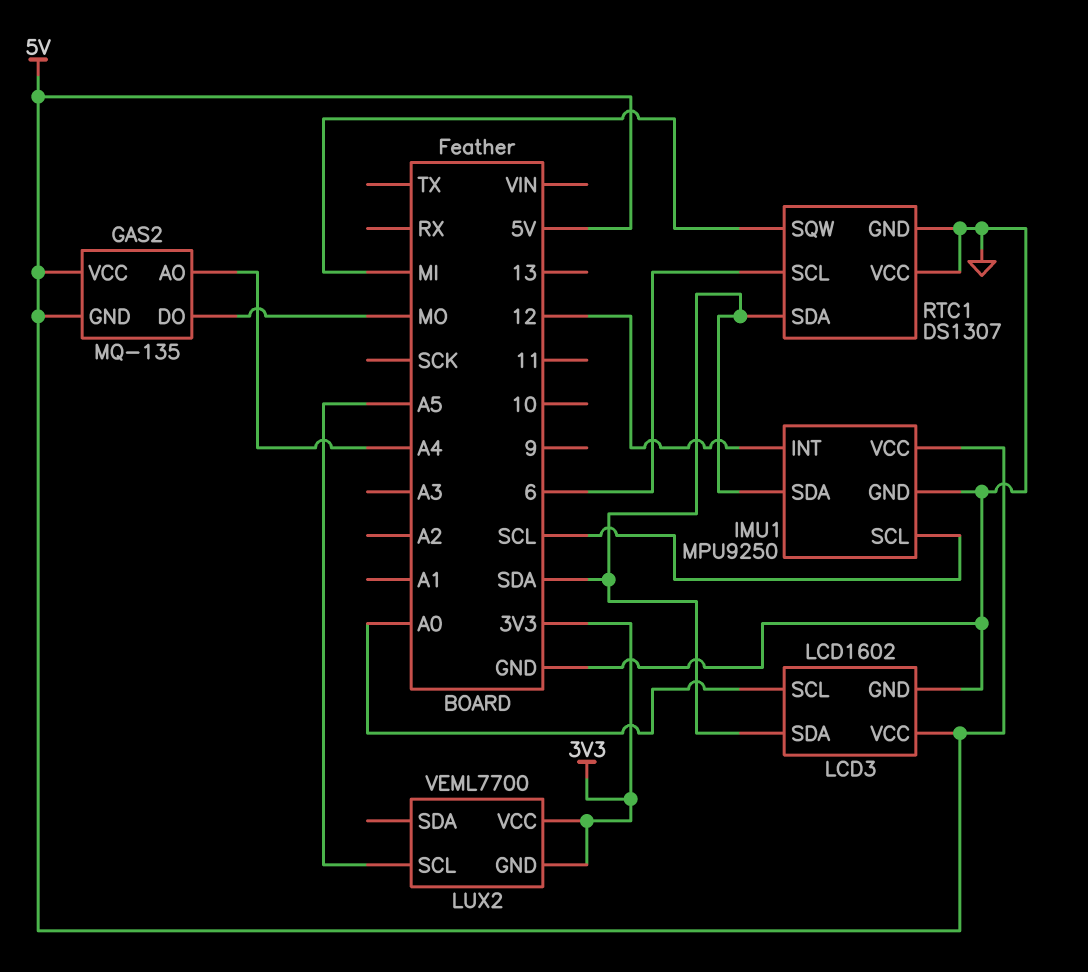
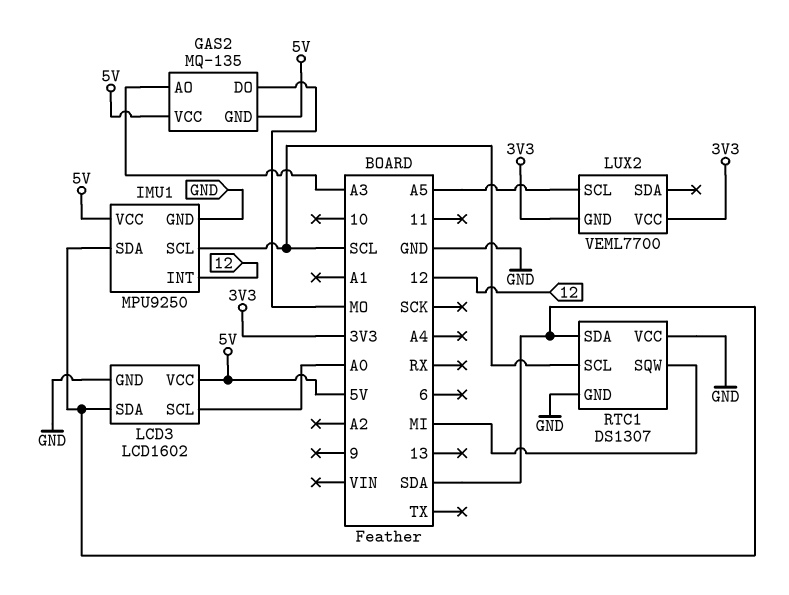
GAS2 pin AO: A4 -> A3
RTC1 pin SCL: 6 -> SCL

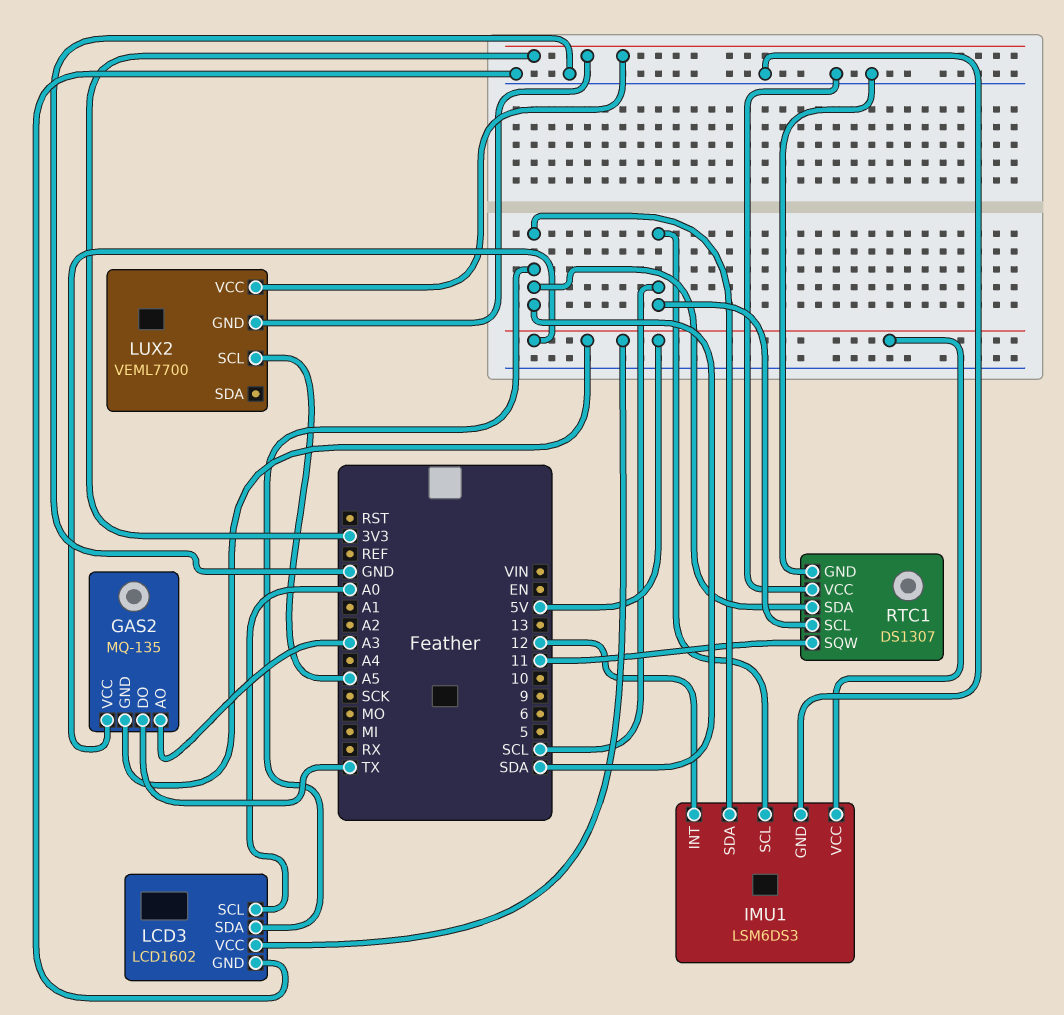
GAS2 pin DO: MO -> TX
IMU1: MPU9250 -> LSM6DS3
RTC1 pin SQW: MI -> 11

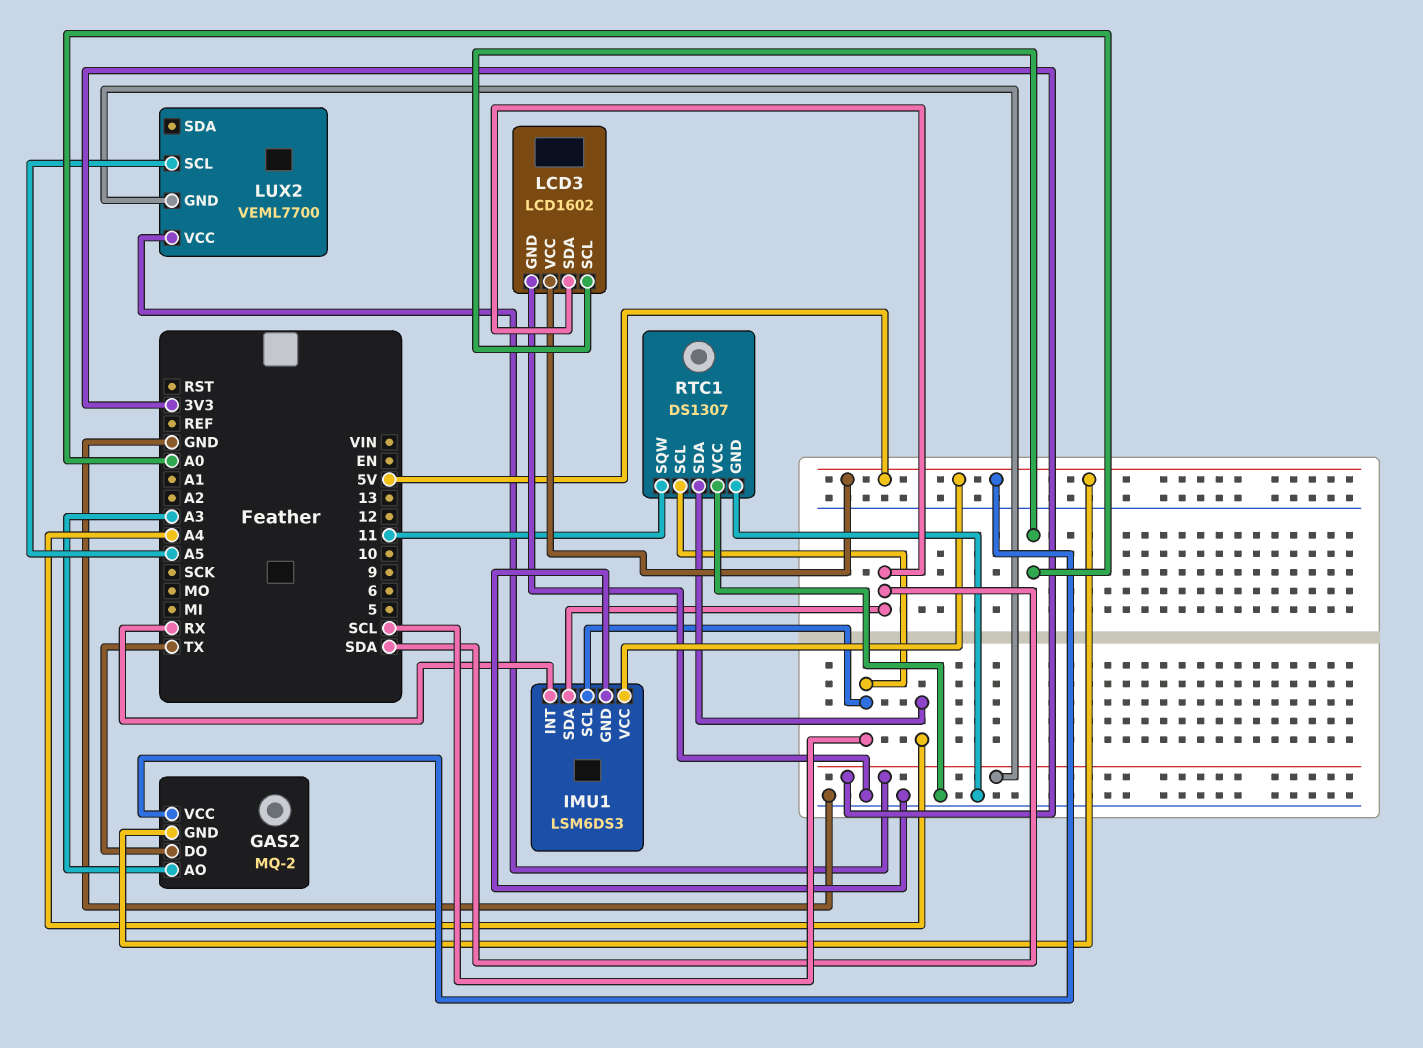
GAS2: MQ-135 -> MQ-2
IMU1 pin INT: 12 -> RX
RTC1 pin SDA: SDA -> A4

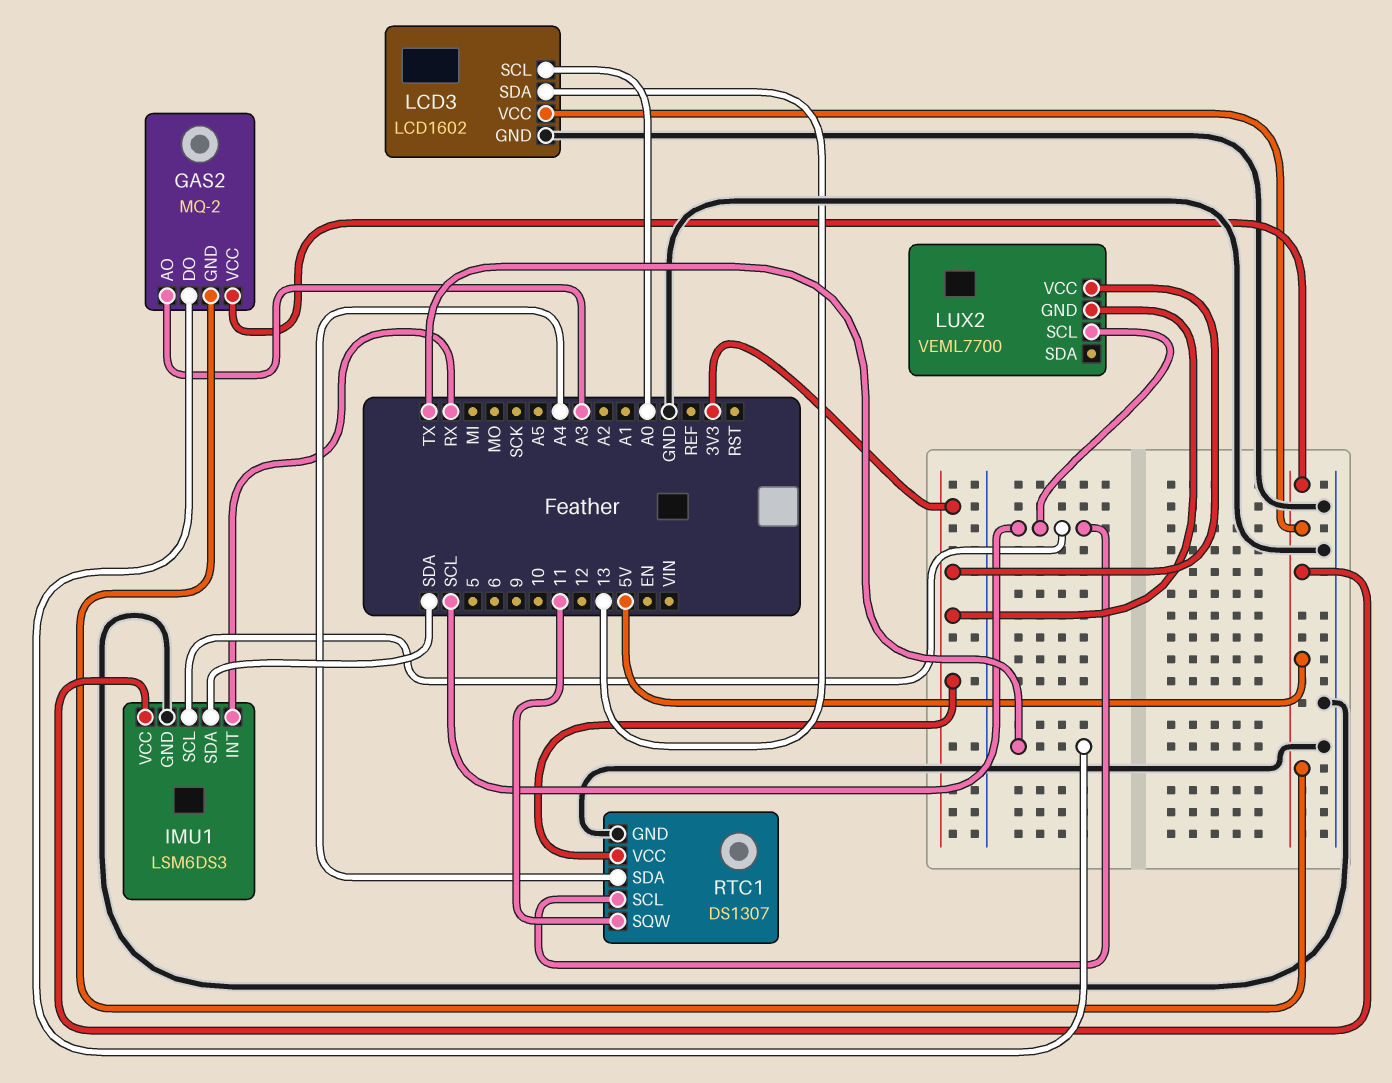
LCD3 pin SDA: SDA -> 13
LUX2 pin SCL: A5 -> SCL
RTC1 pin VCC: GND -> 3V3

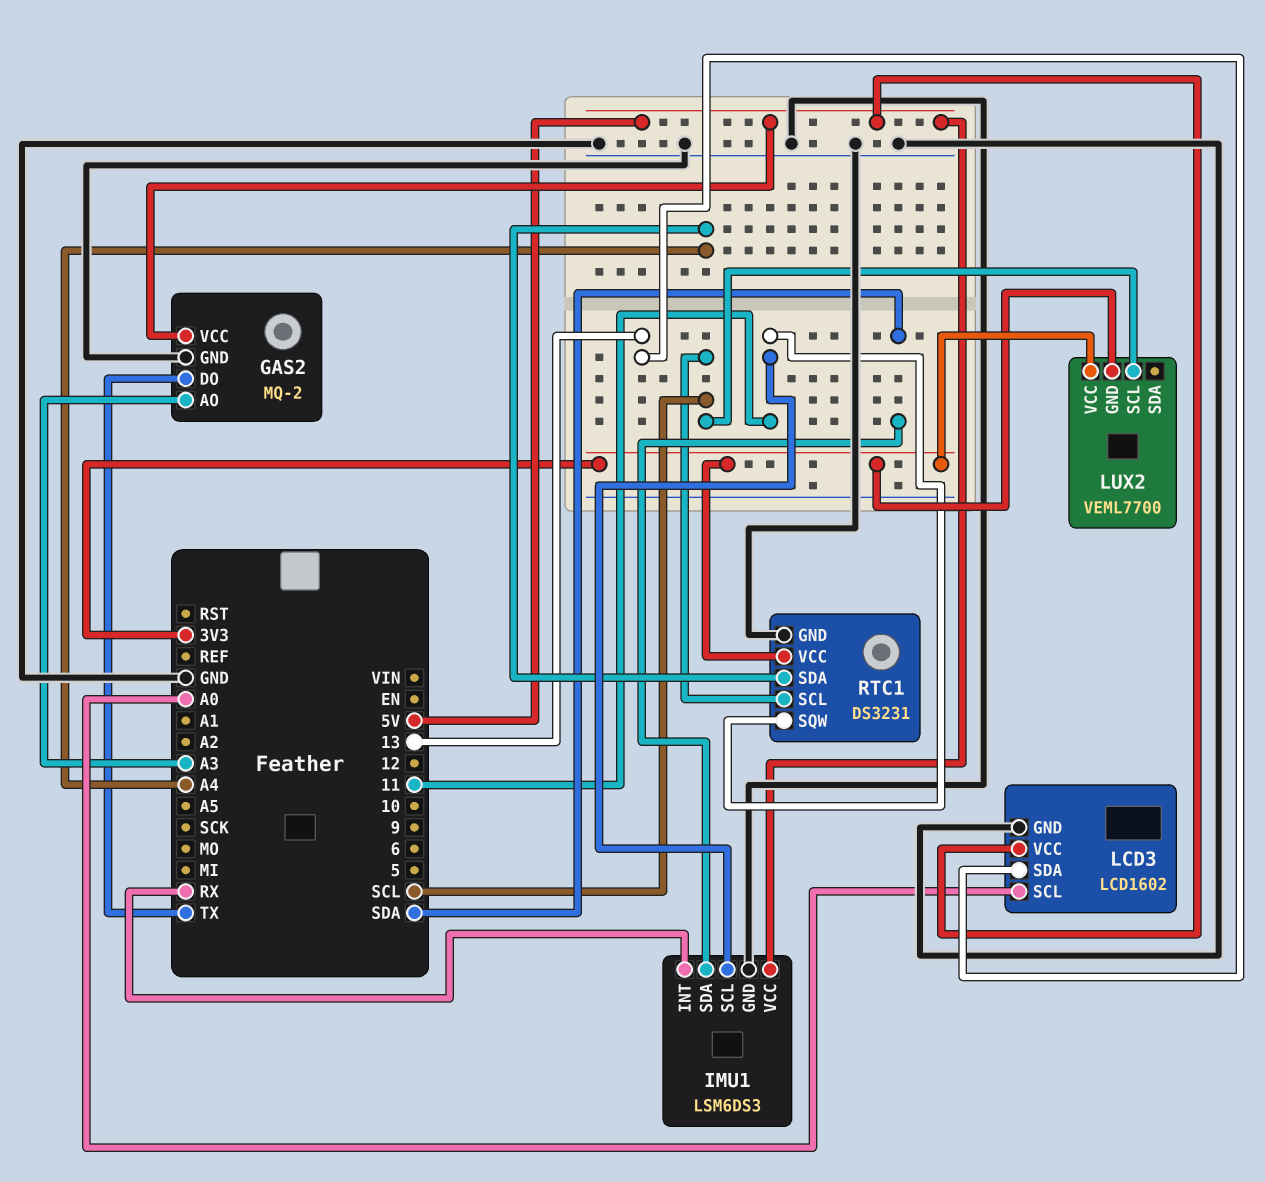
GAS2 pin GND: 5V -> GND
IMU1 pin SCL: SCL -> 11
RTC1: DS1307 -> DS3231

